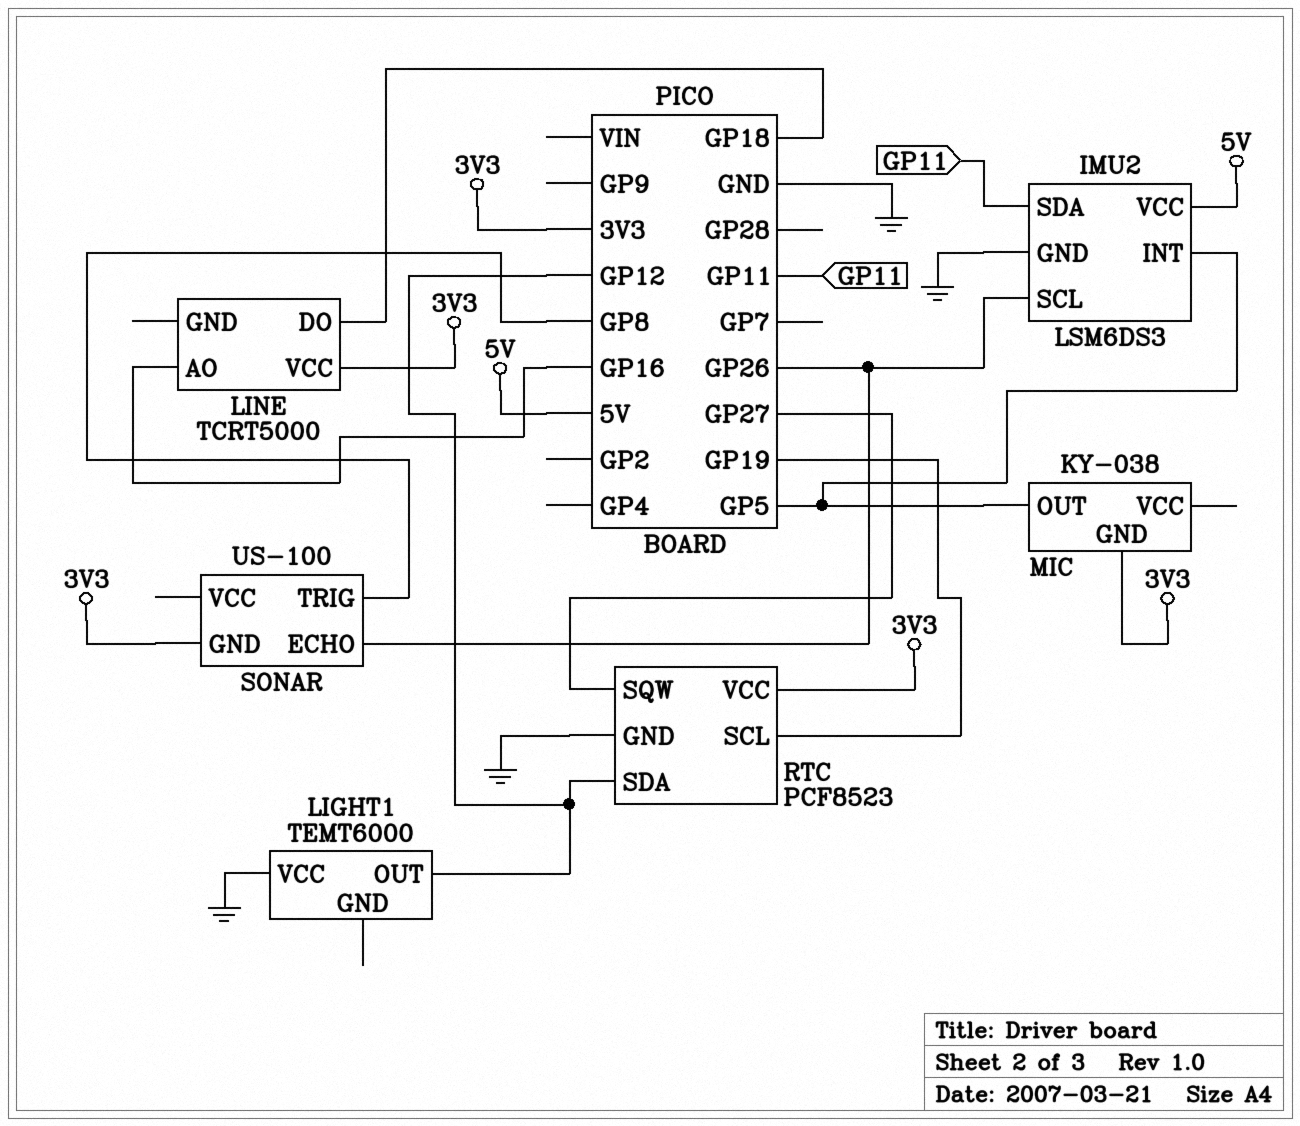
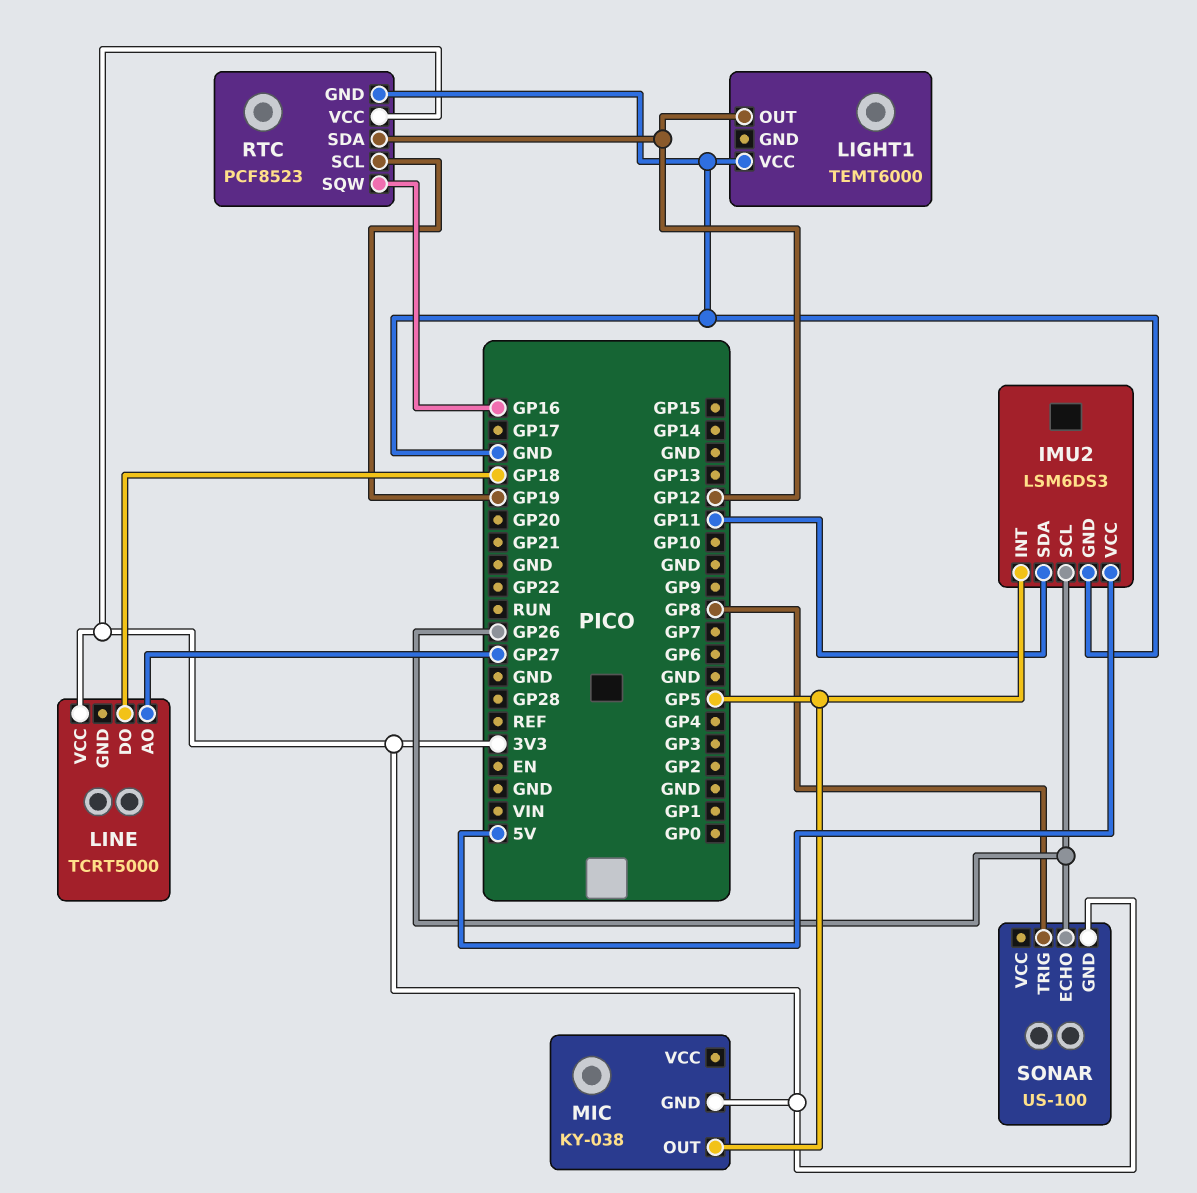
LINE pin AO: GP16 -> GP27
RTC pin SQW: GP27 -> GP16

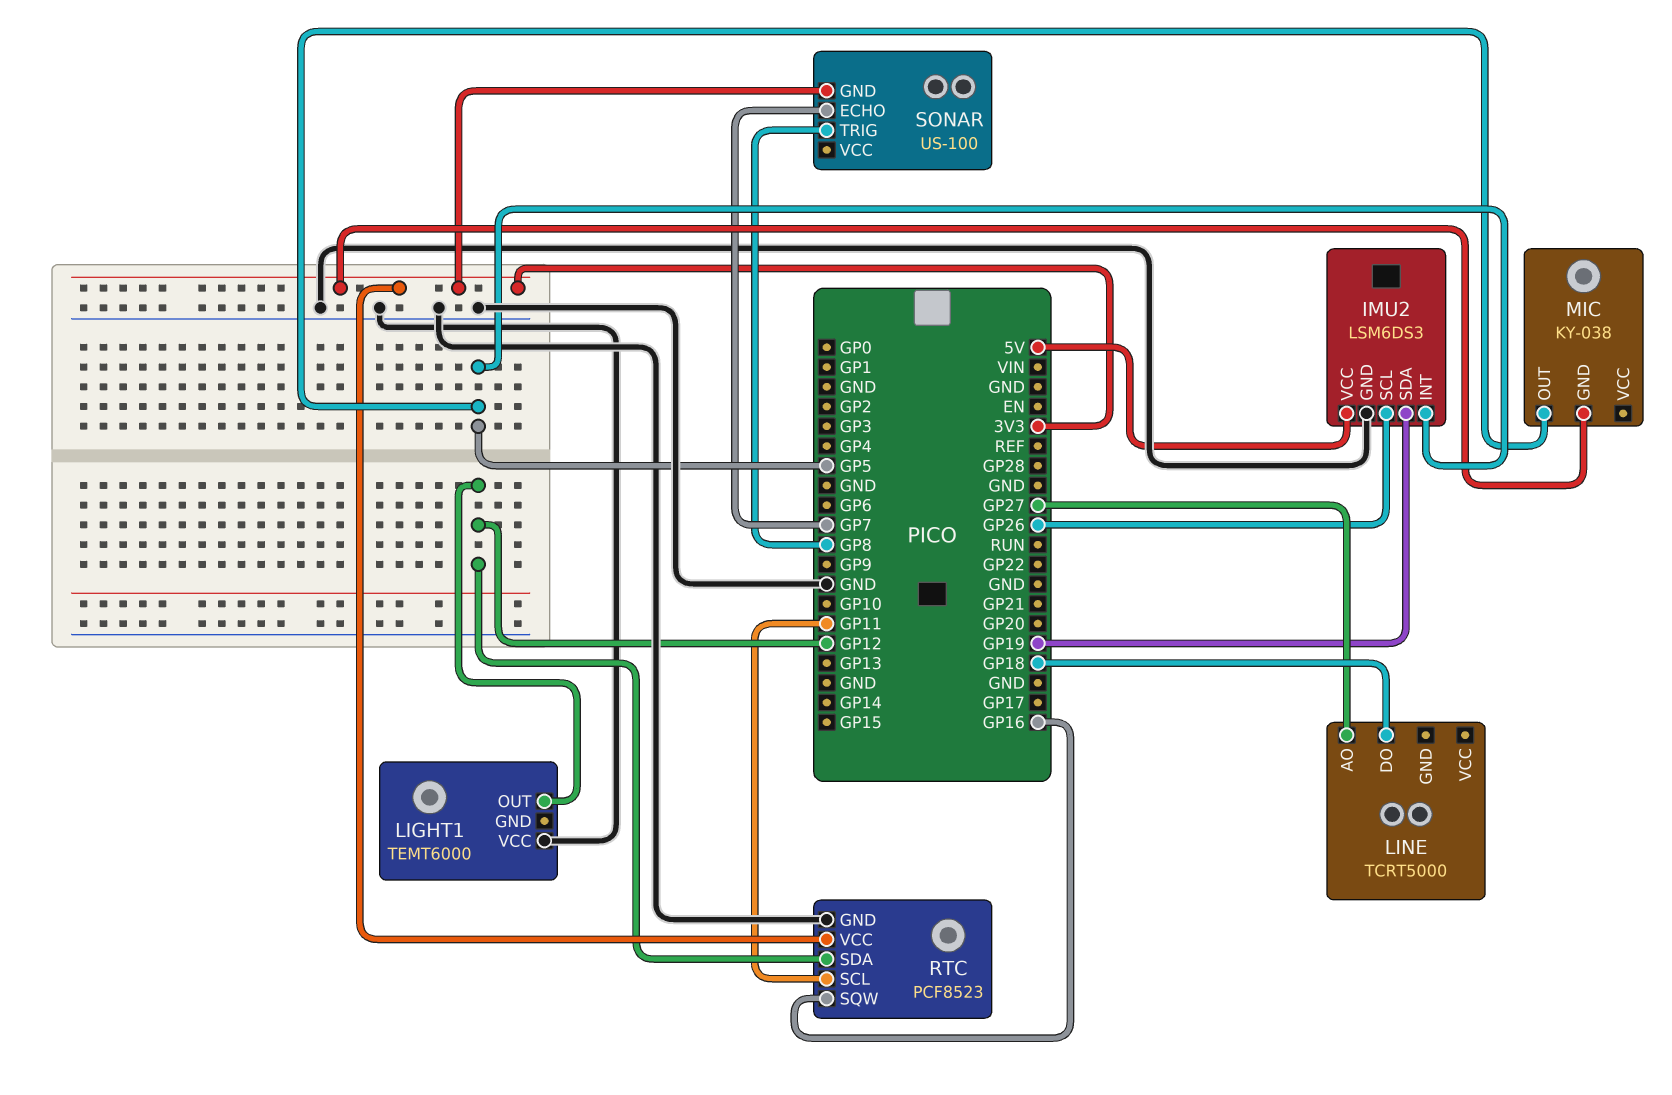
IMU2 pin SDA: GP11 -> GP19
LINE pin VCC: 3V3 -> none
RTC pin SCL: GP19 -> GP11
SONAR pin ECHO: GP26 -> GP7

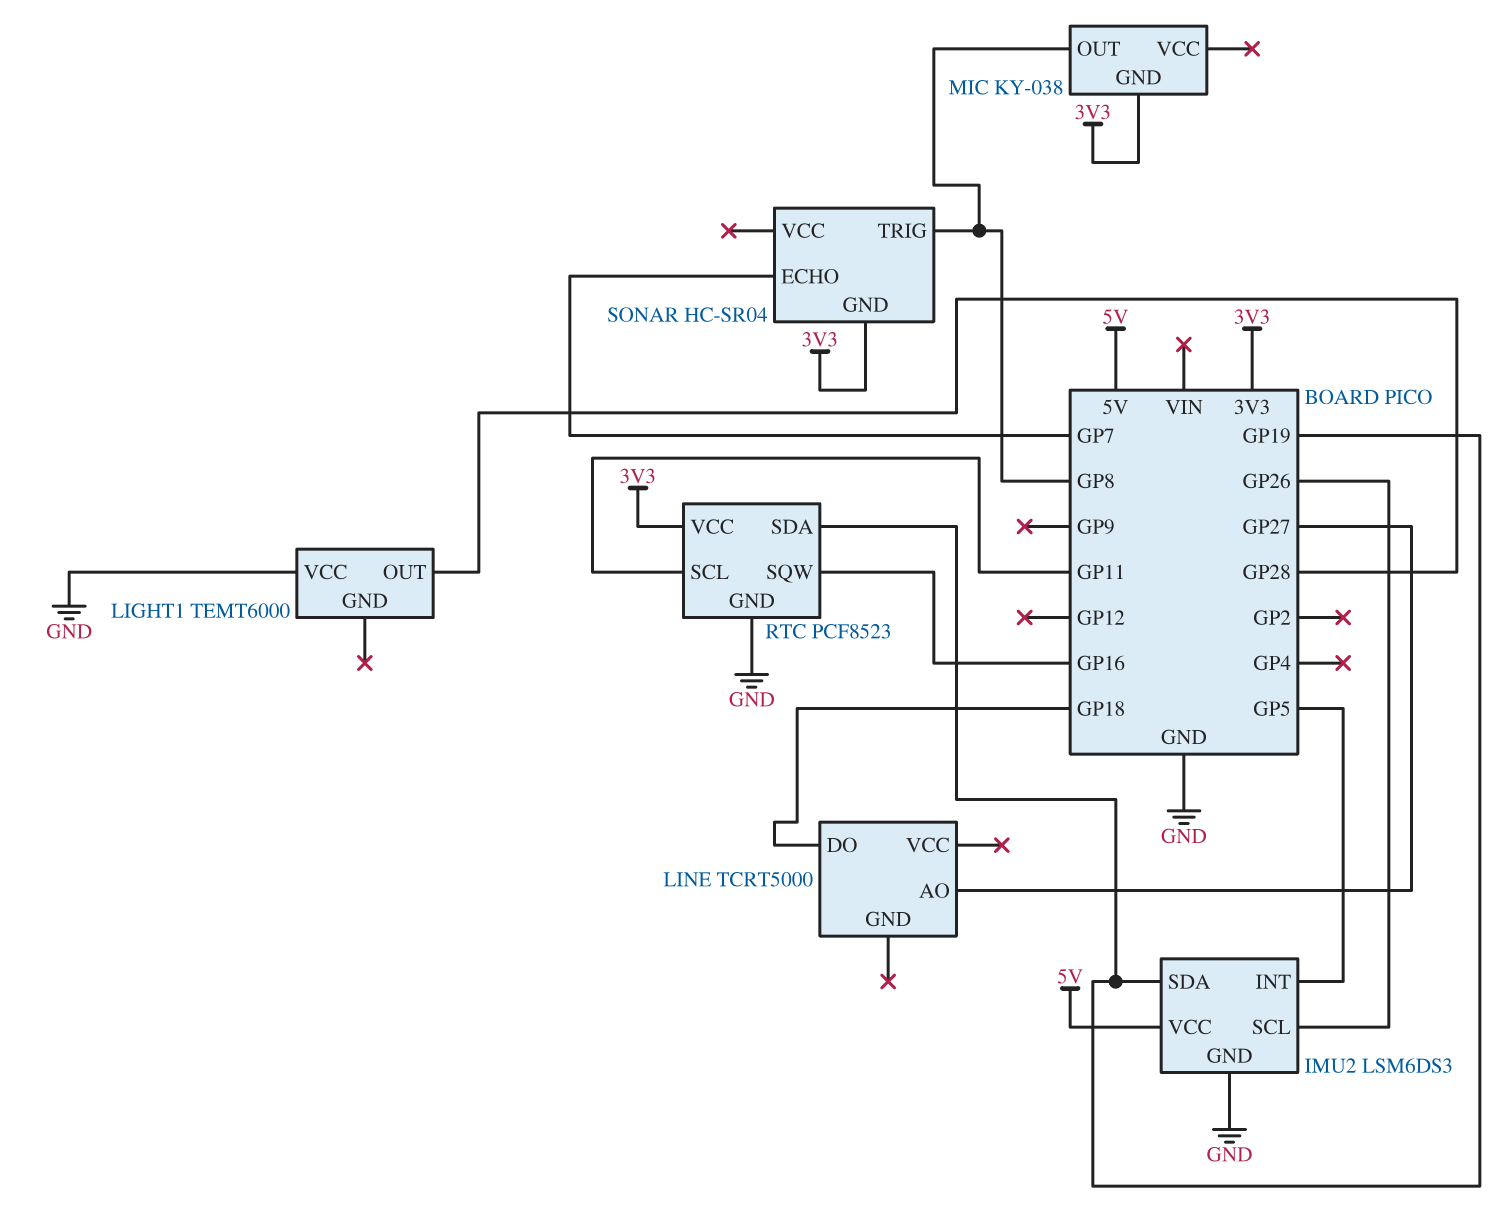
LIGHT1 pin OUT: GP12 -> GP28
MIC pin OUT: GP5 -> GP8
RTC pin SDA: GP12 -> GP19
SONAR: US-100 -> HC-SR04

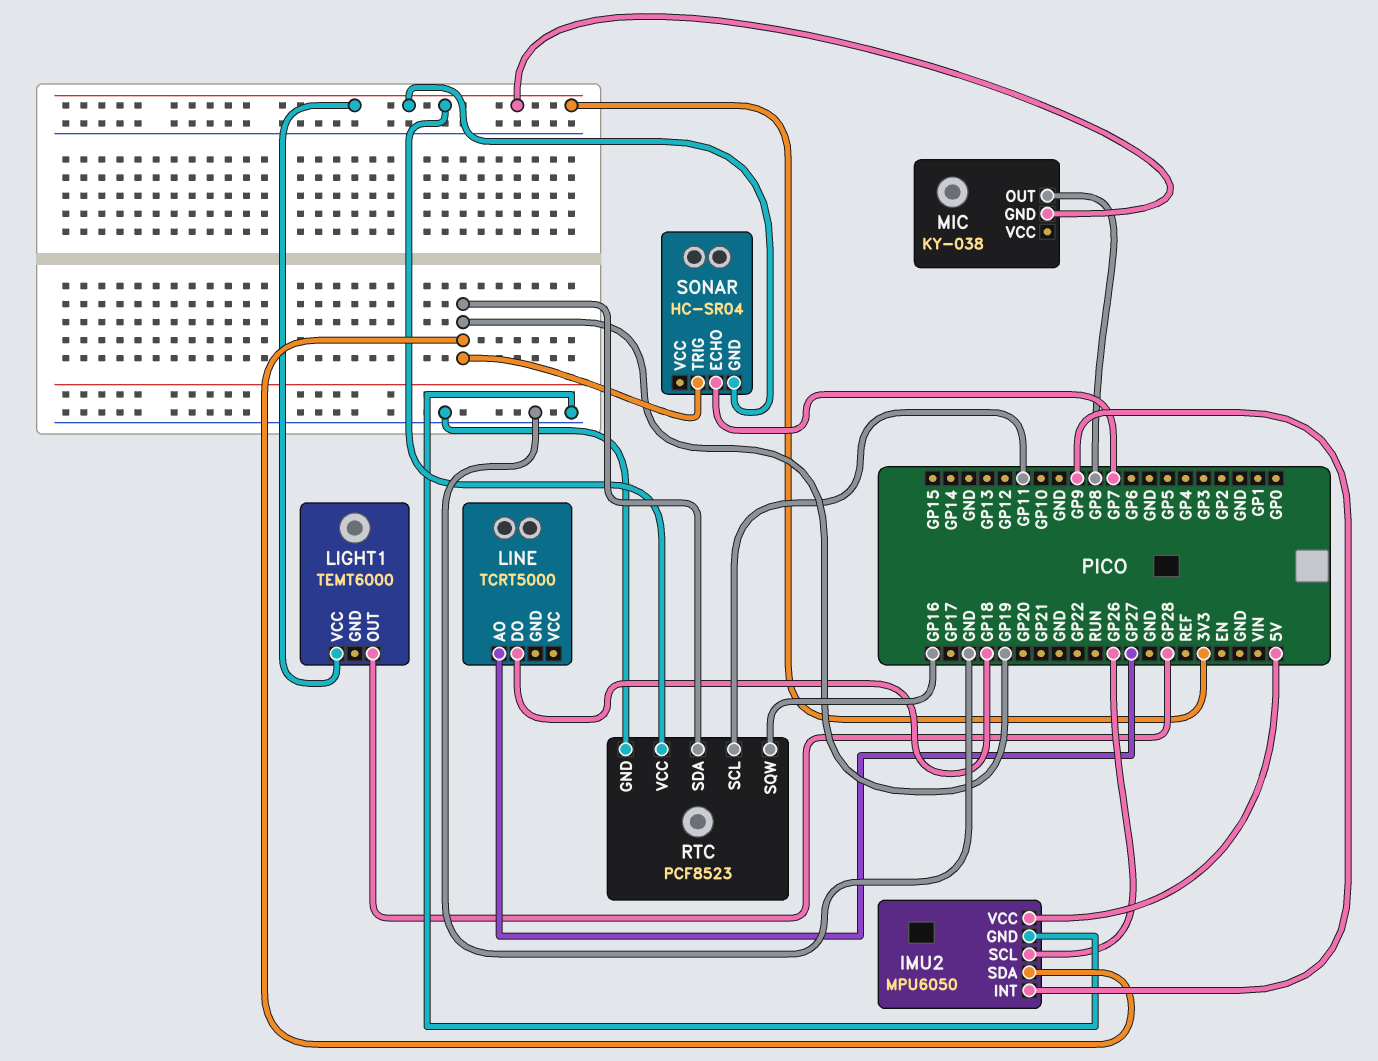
IMU2: LSM6DS3 -> MPU6050
IMU2 pin INT: GP5 -> GP9
LIGHT1 pin VCC: GND -> 3V3
SONAR pin TRIG: GP8 -> GP19

